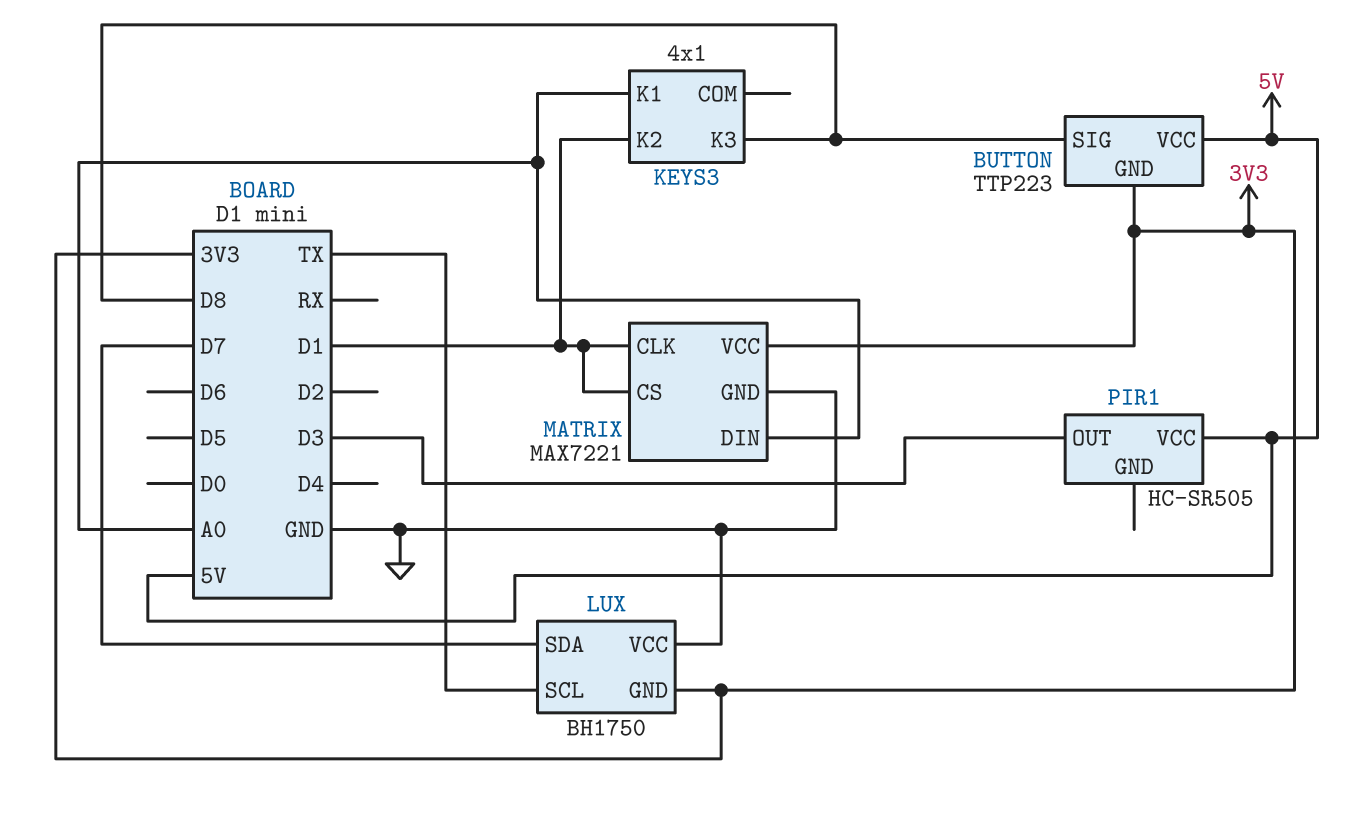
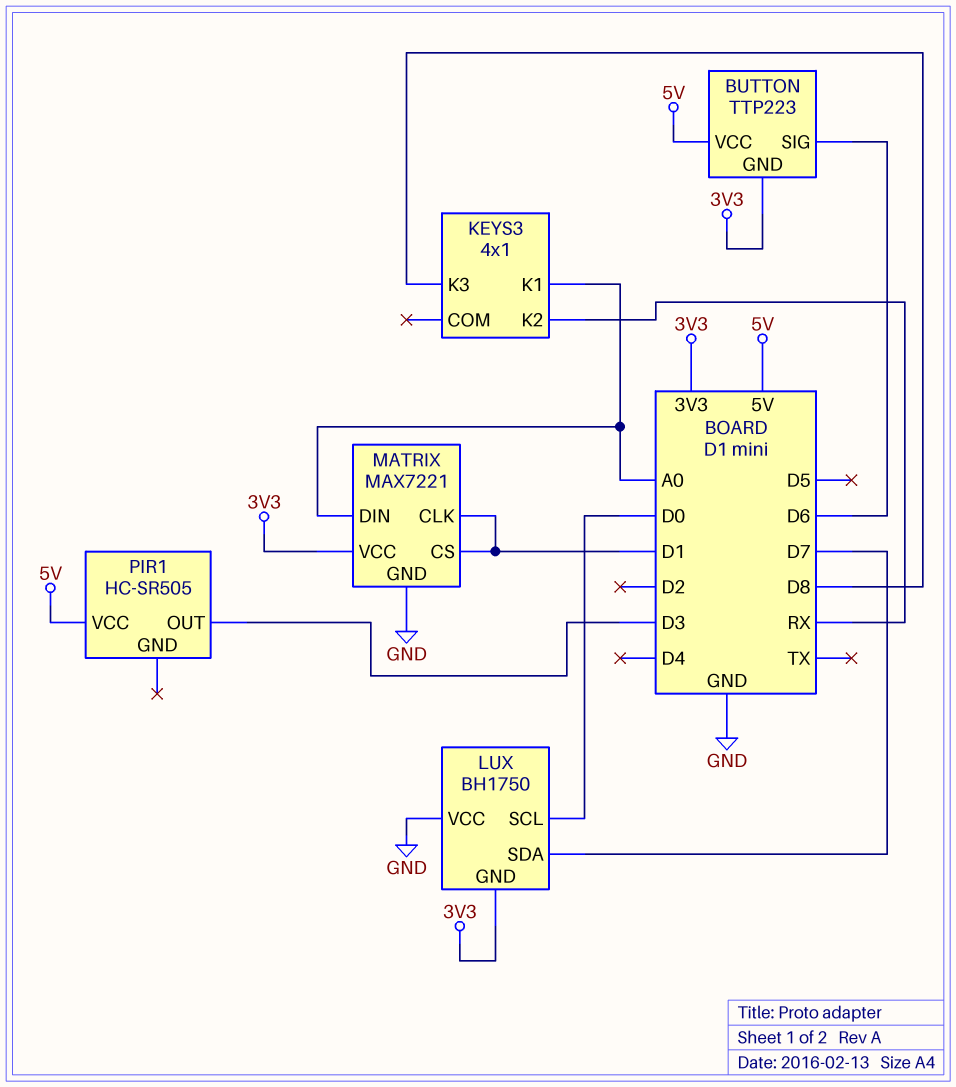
BUTTON pin SIG: D8 -> D6
KEYS3 pin K2: D1 -> RX
LUX pin SCL: TX -> D0

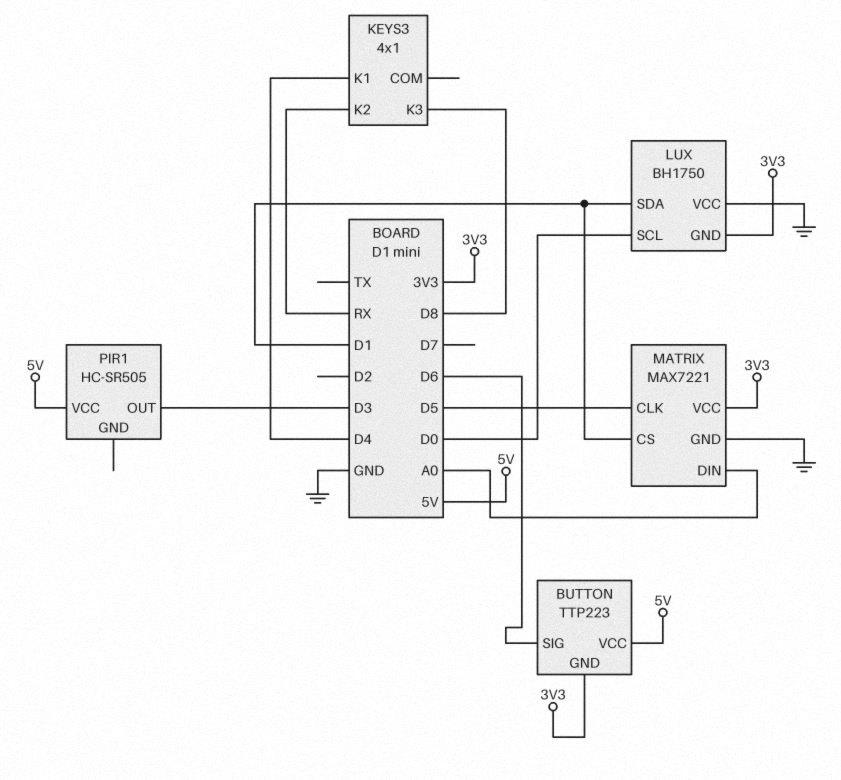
KEYS3 pin K1: A0 -> D4
LUX pin SDA: D7 -> D1
MATRIX pin CLK: D1 -> D5

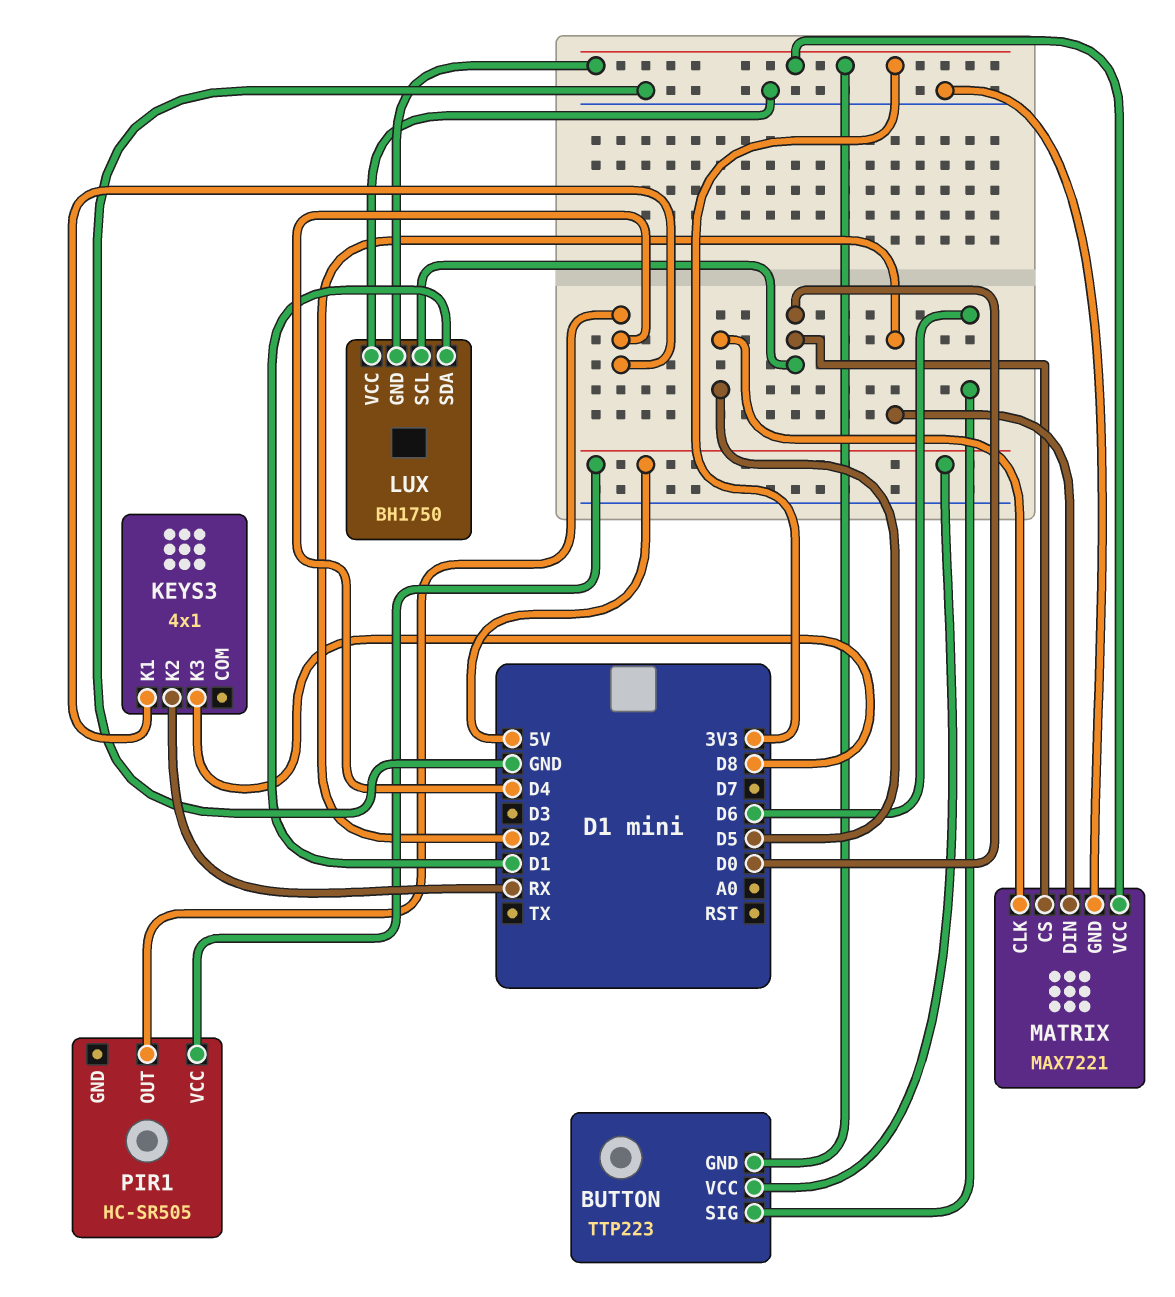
MATRIX pin CS: D1 -> D0
MATRIX pin DIN: A0 -> D2
PIR1 pin OUT: D3 -> D4

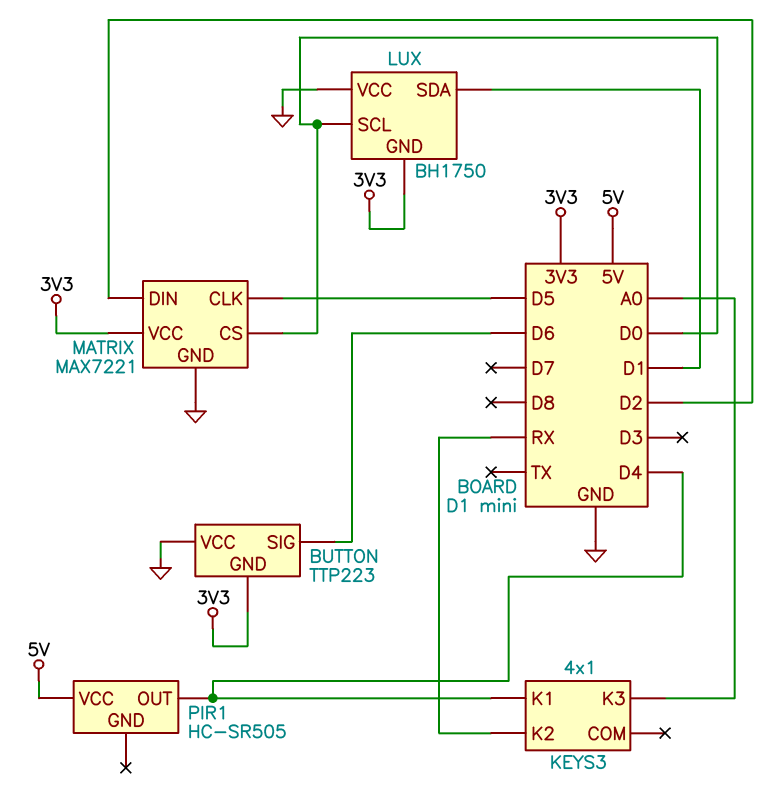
BUTTON pin VCC: 5V -> GND
KEYS3 pin K3: D8 -> A0

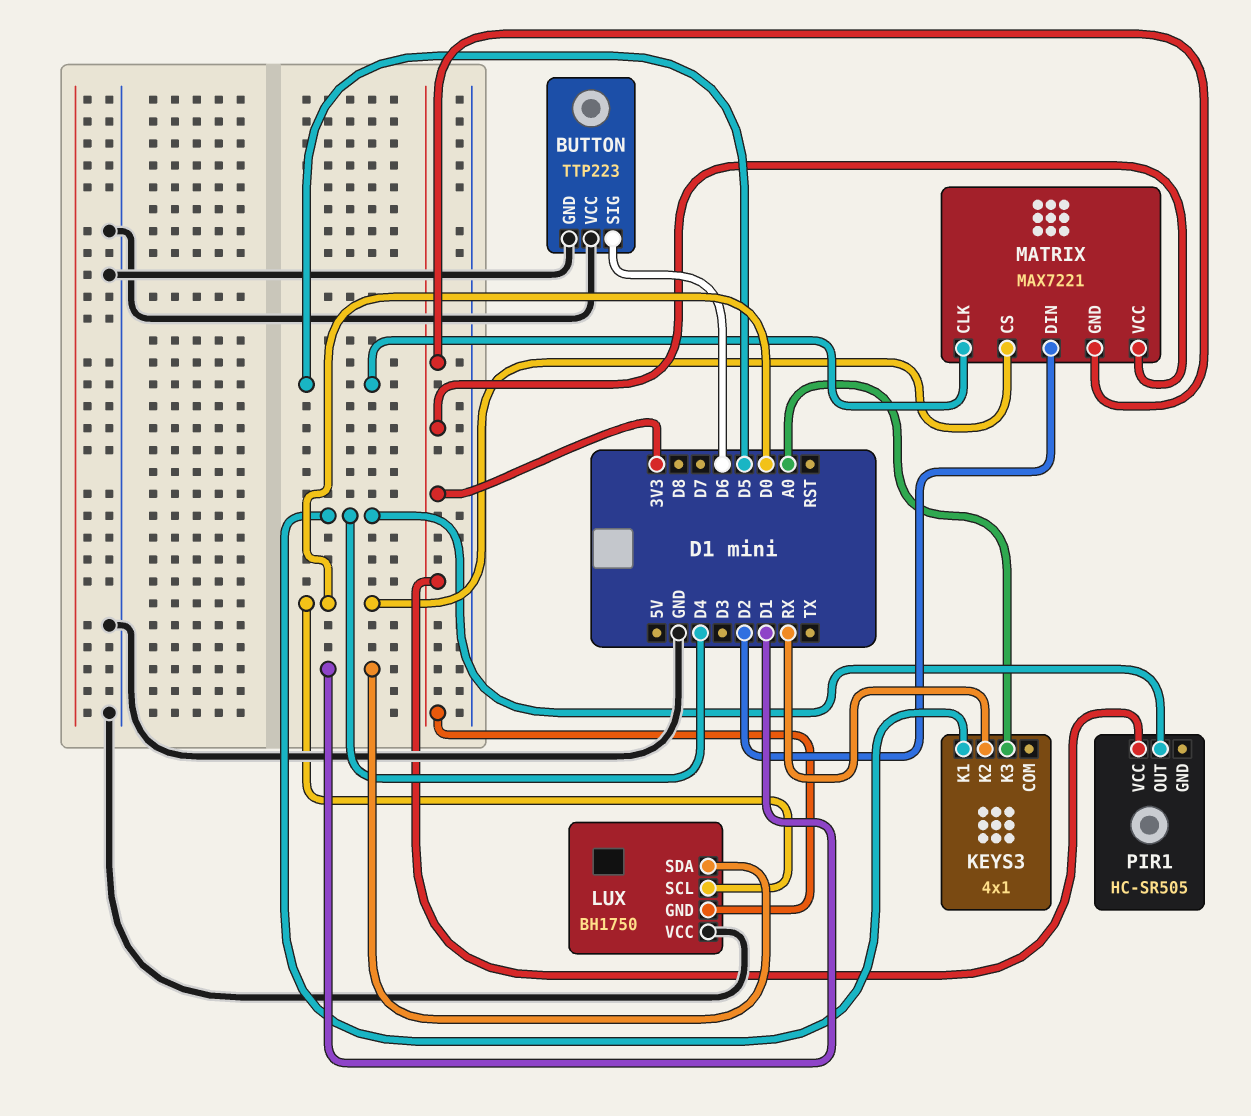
BUTTON pin GND: 3V3 -> GND
MATRIX pin GND: GND -> 3V3
PIR1 pin VCC: 5V -> 3V3

